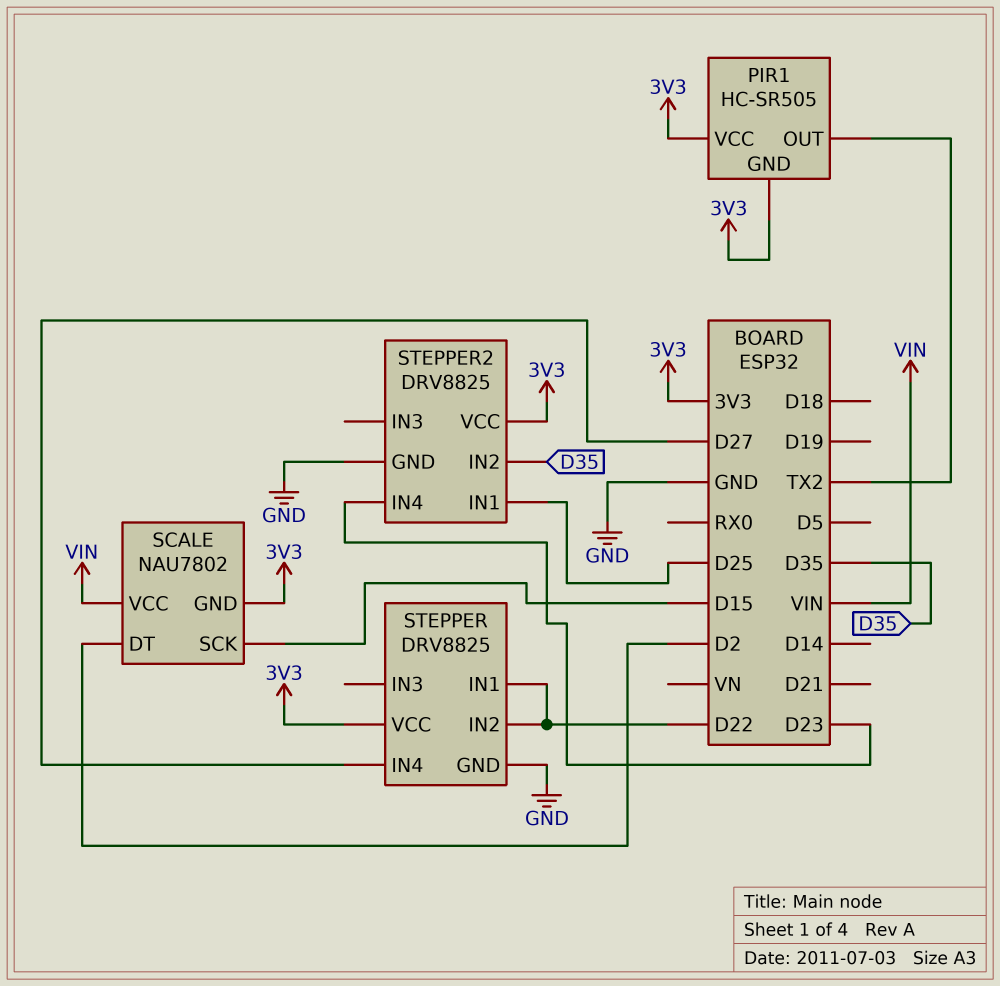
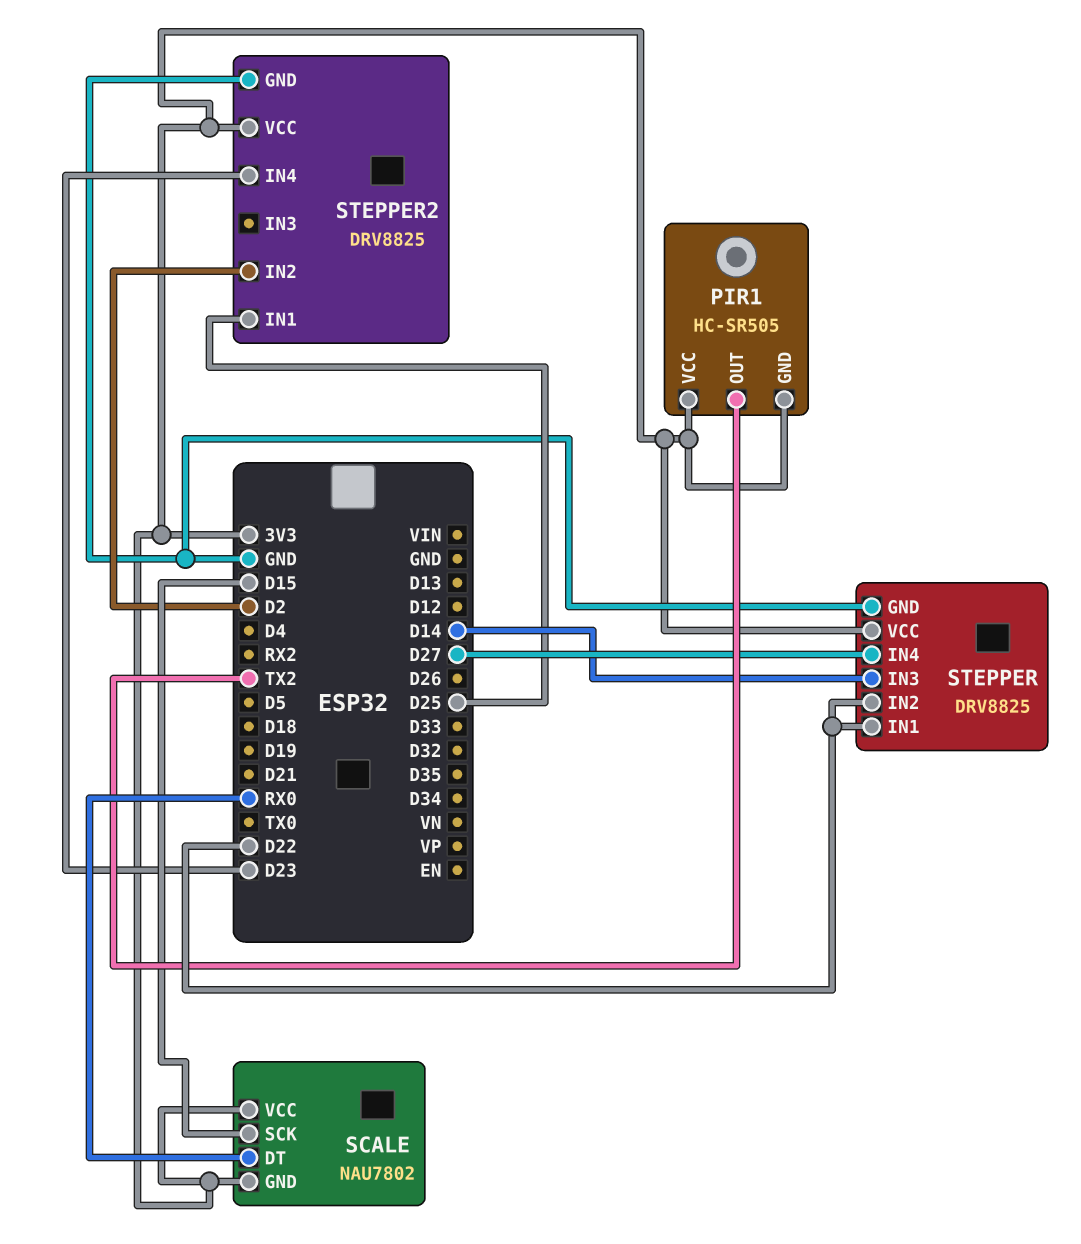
SCALE pin DT: D2 -> RX0
SCALE pin VCC: VIN -> 3V3
STEPPER pin IN3: none -> D14
STEPPER2 pin IN2: D35 -> D2

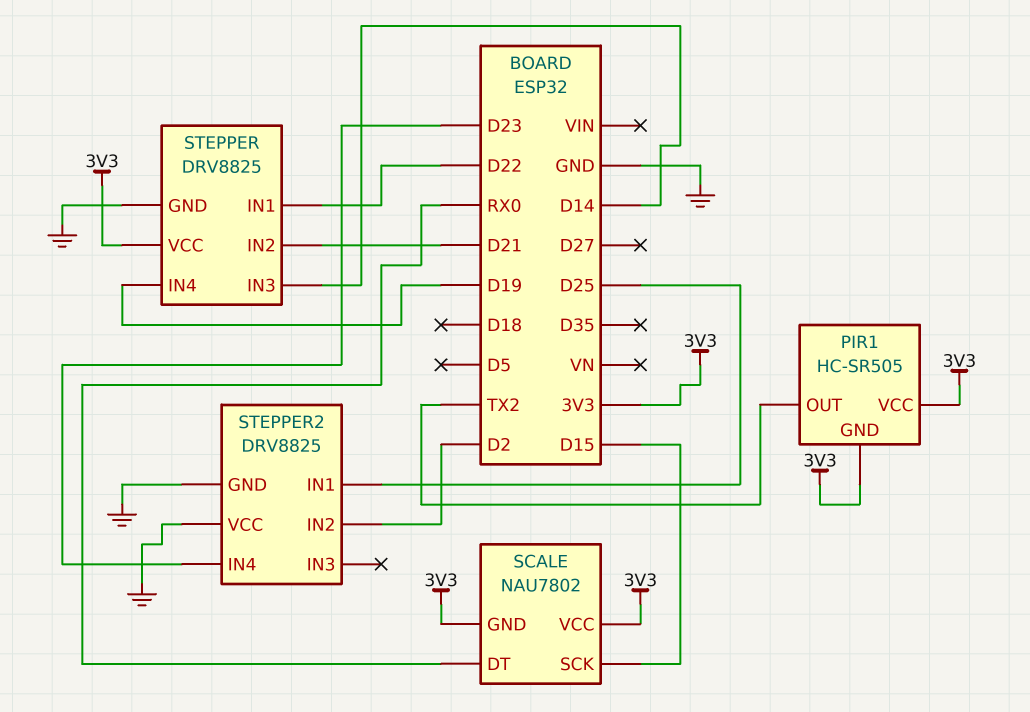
STEPPER pin IN2: D22 -> D21
STEPPER pin IN4: D27 -> D19
STEPPER2 pin VCC: 3V3 -> GND

